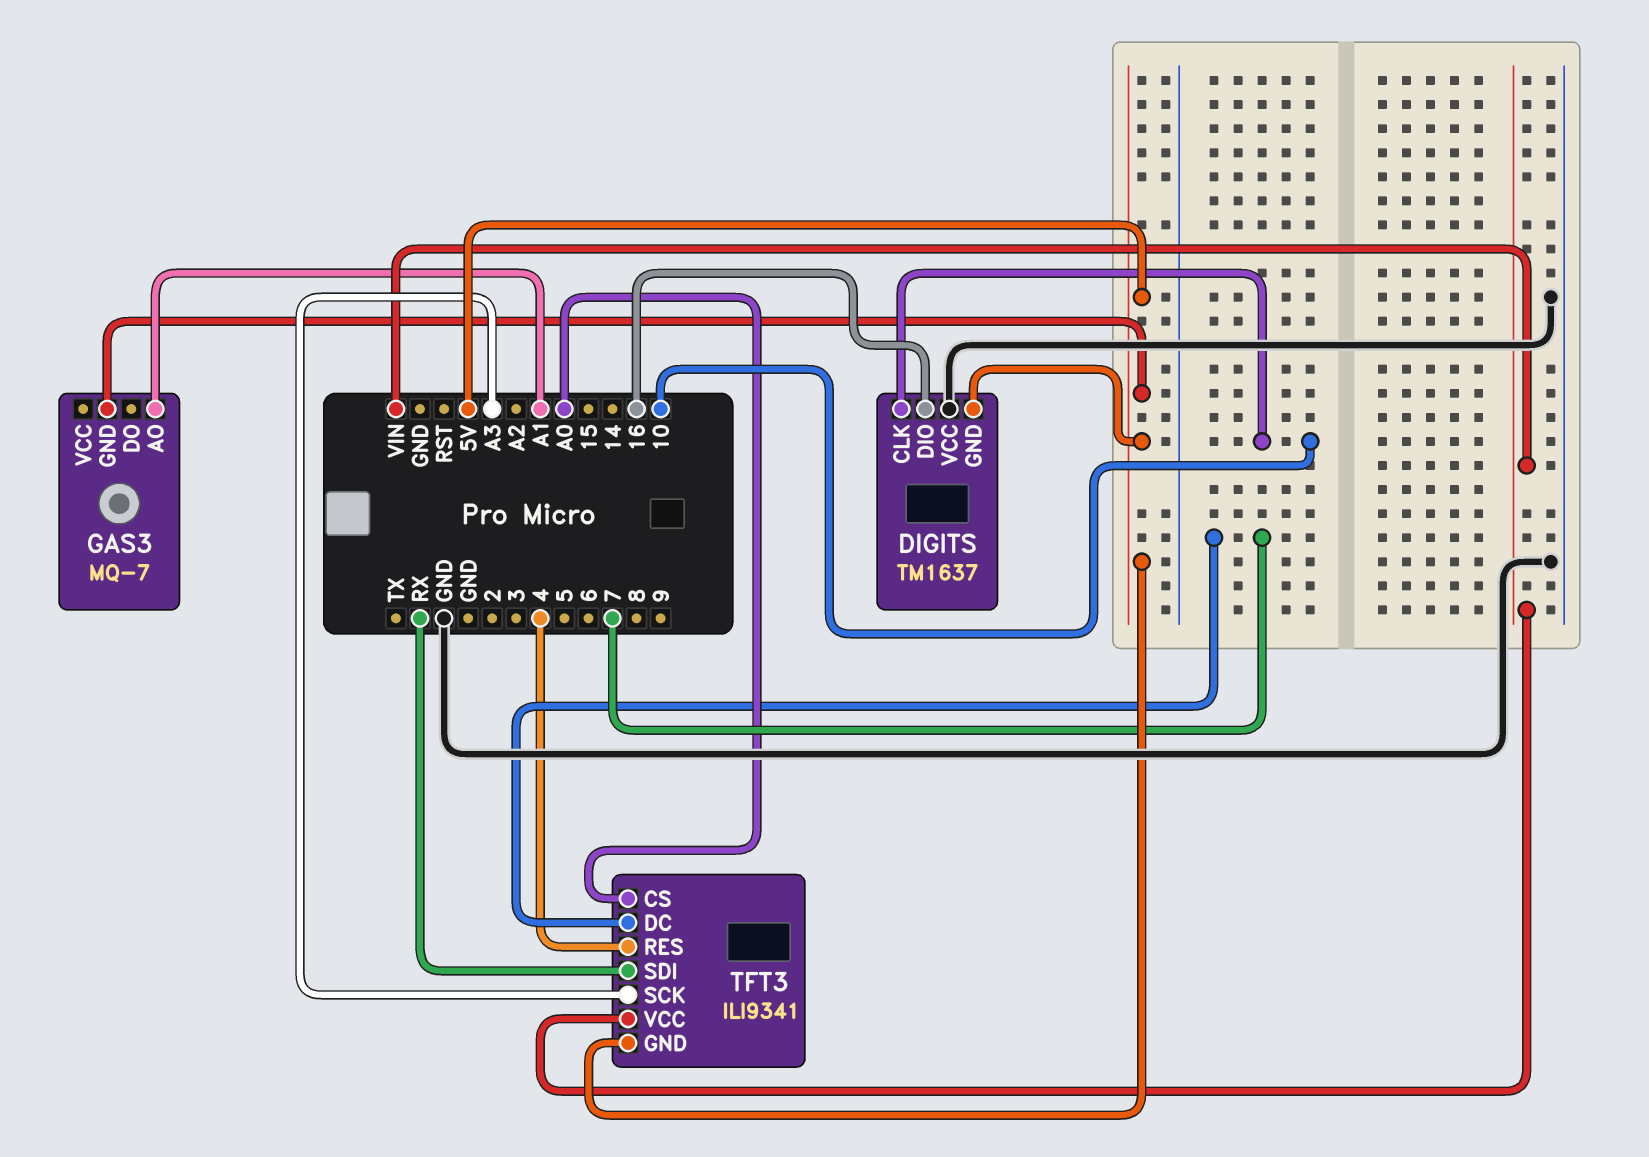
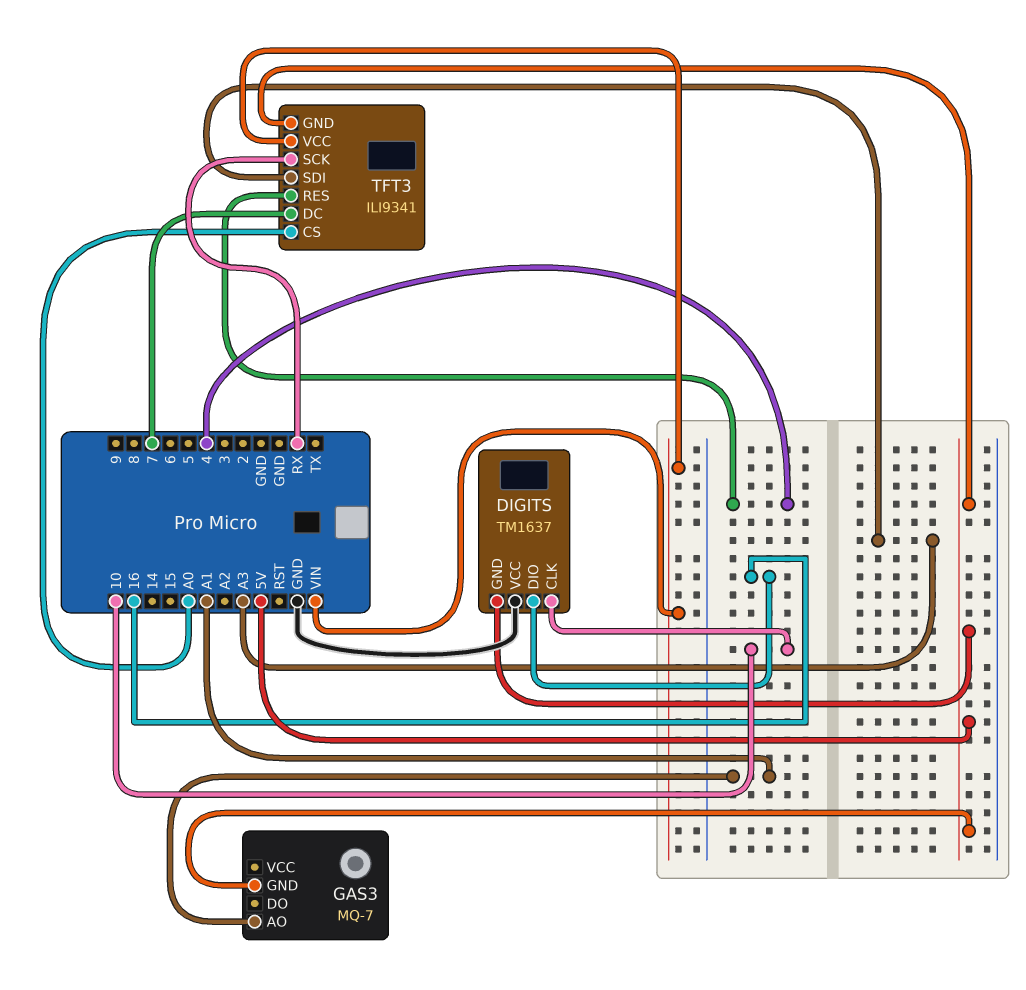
TFT3 pin SCK: A3 -> RX
TFT3 pin SDI: RX -> A3

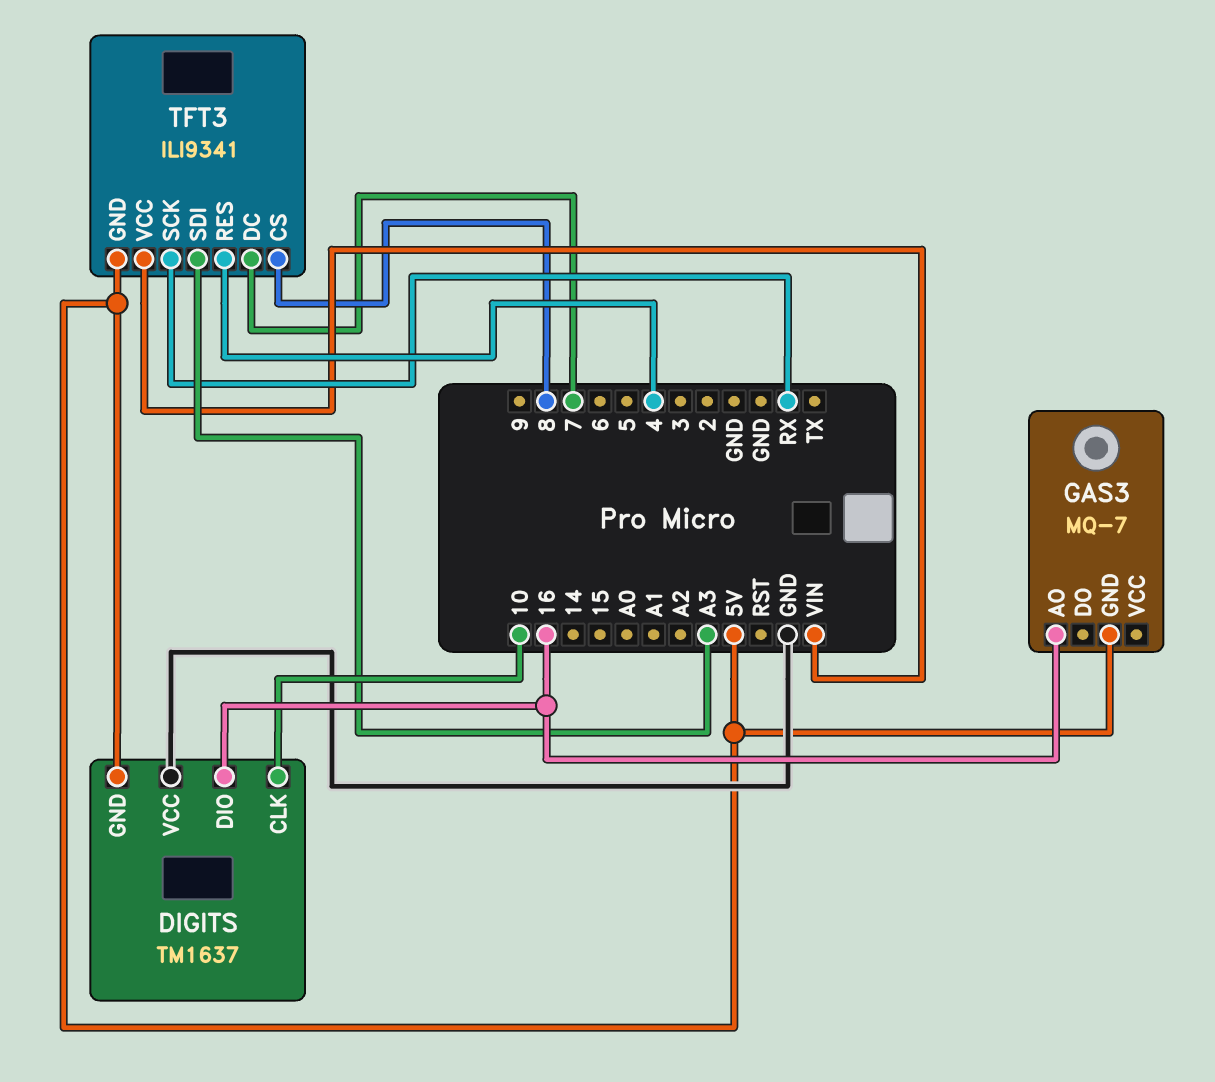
GAS3 pin AO: A1 -> 16
TFT3 pin CS: A0 -> 8

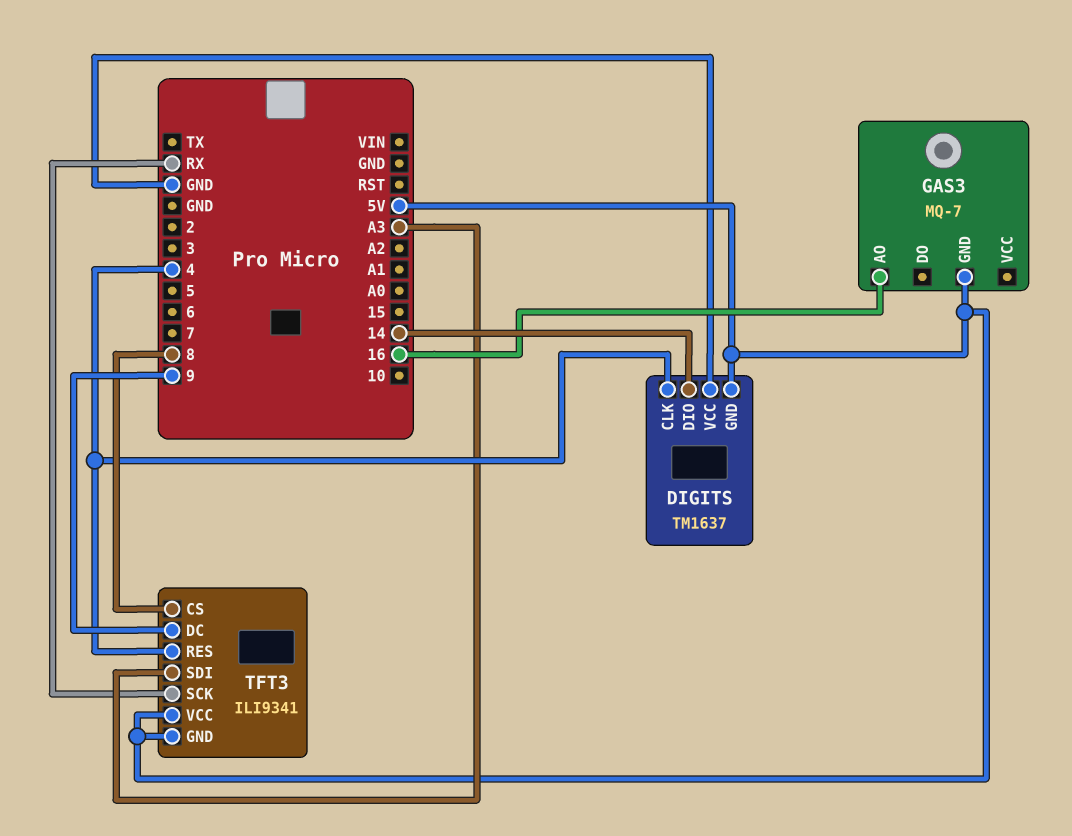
DIGITS pin CLK: 10 -> 4
DIGITS pin DIO: 16 -> 14
TFT3 pin DC: 7 -> 9
TFT3 pin VCC: VIN -> 5V

